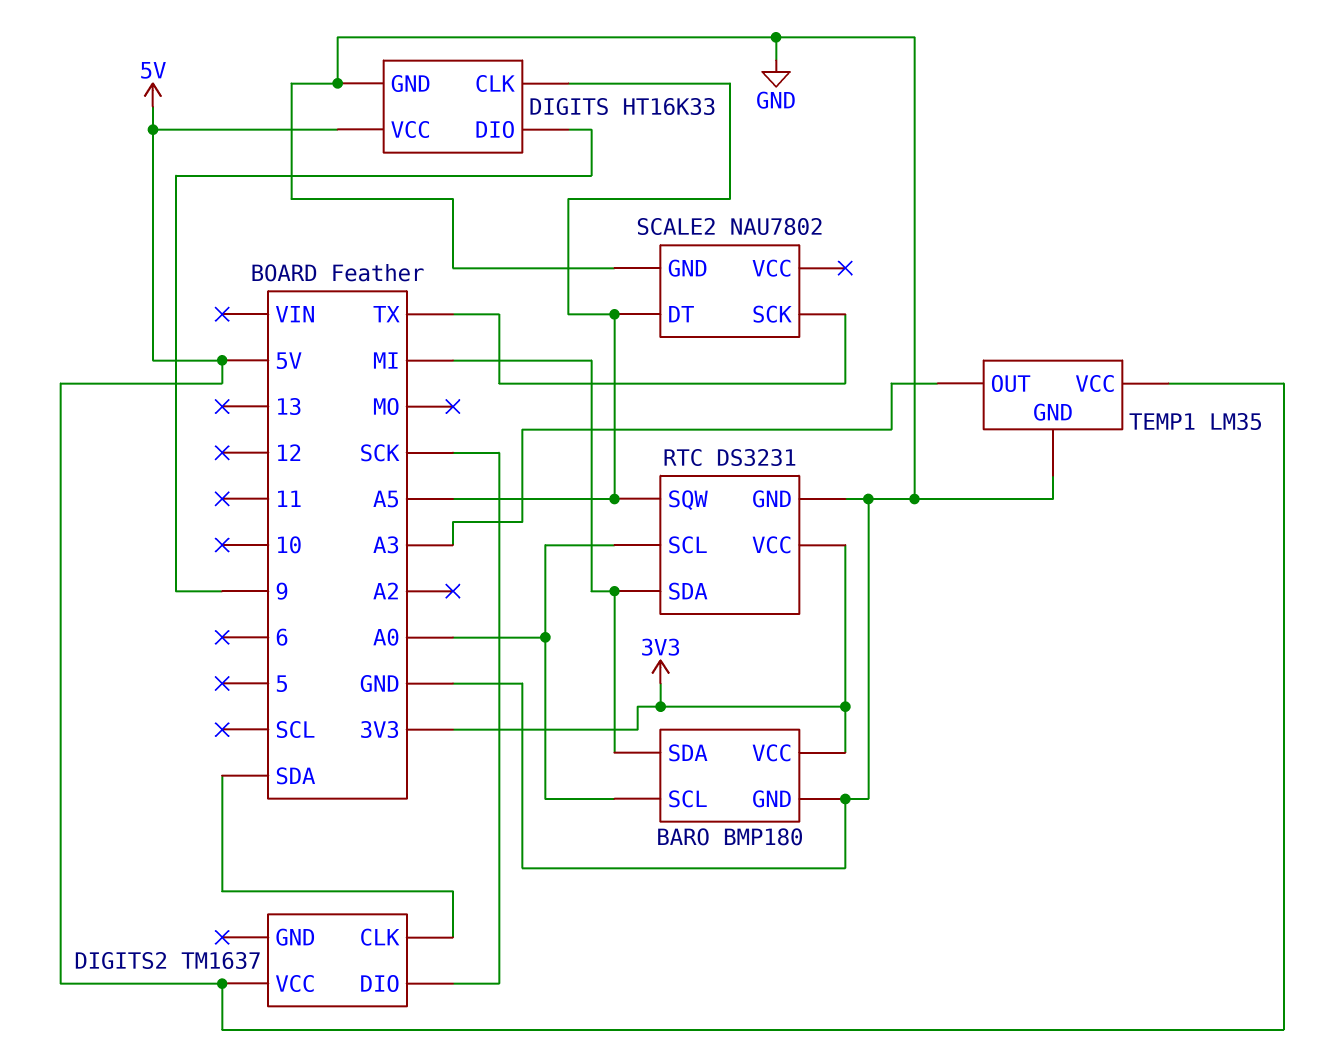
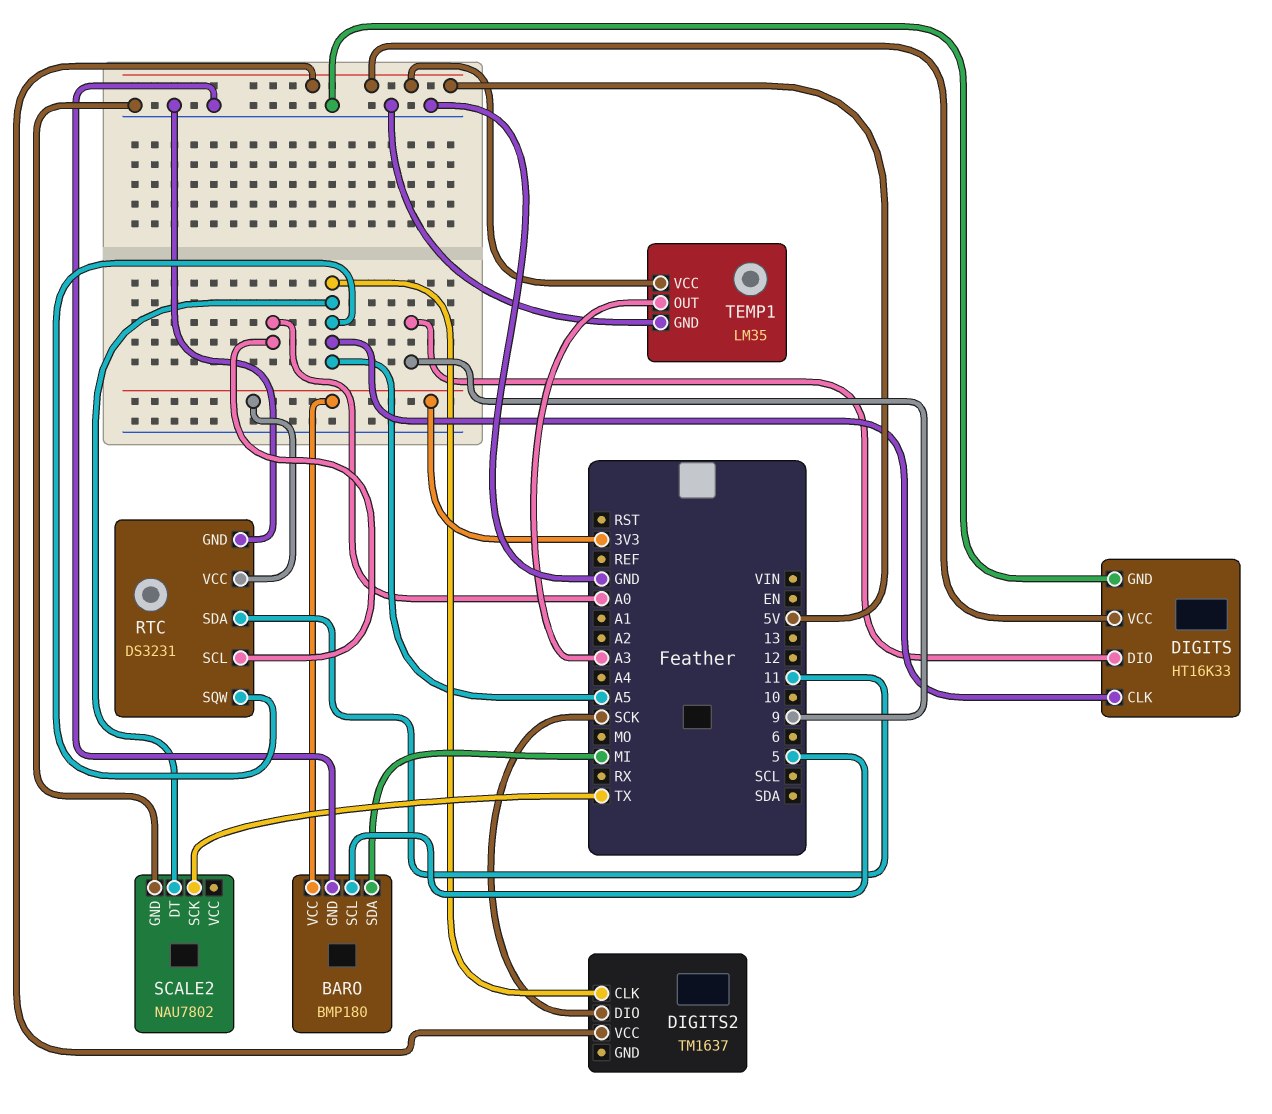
BARO pin SCL: A0 -> 5
DIGITS2 pin CLK: SDA -> A5
RTC pin SDA: MI -> 11

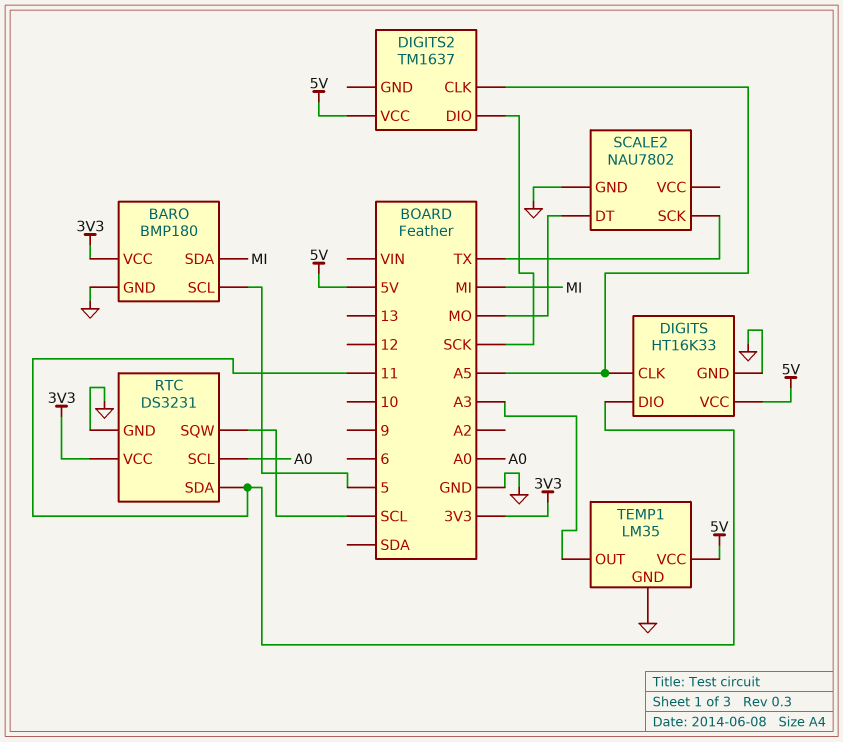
DIGITS pin DIO: 9 -> 11
RTC pin SQW: A5 -> SCL
SCALE2 pin DT: A5 -> MO

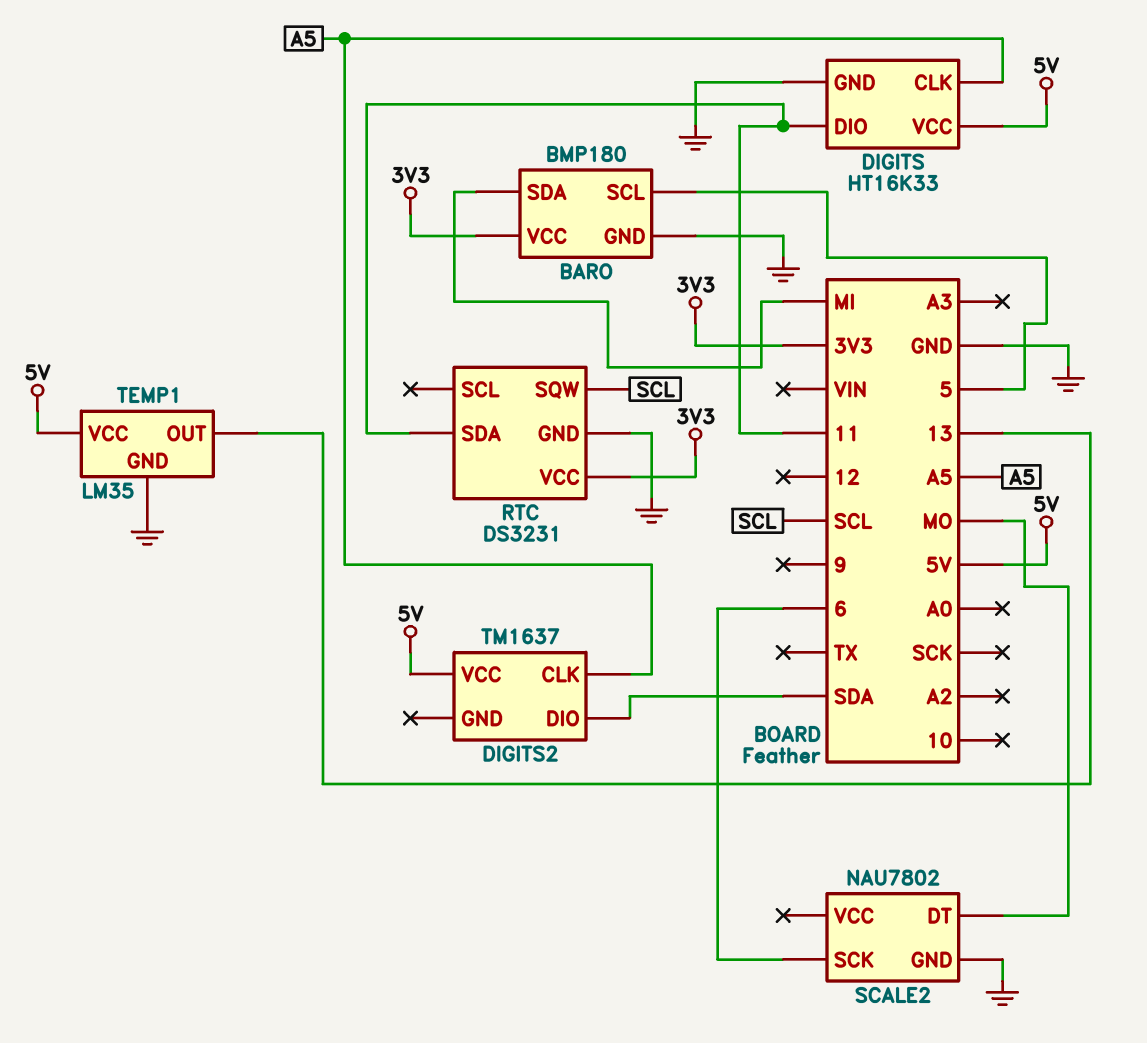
DIGITS2 pin DIO: SCK -> SDA
RTC pin SCL: A0 -> none
SCALE2 pin SCK: TX -> 6
TEMP1 pin OUT: A3 -> 13

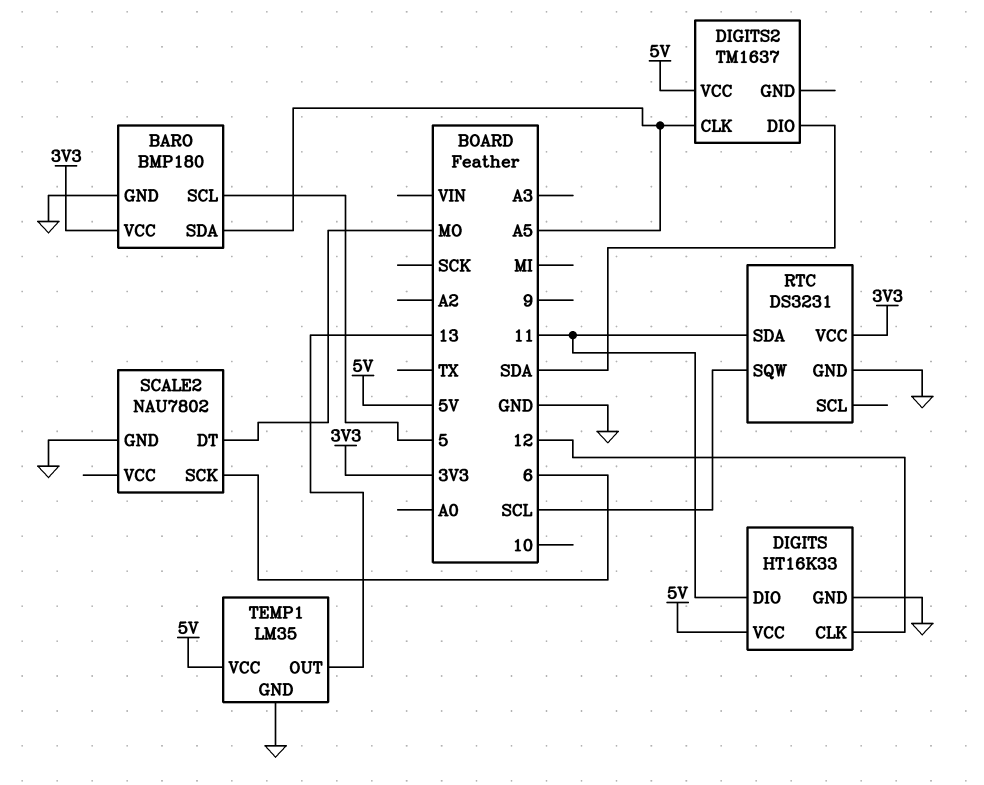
BARO pin SDA: MI -> A5
DIGITS pin CLK: A5 -> 12

